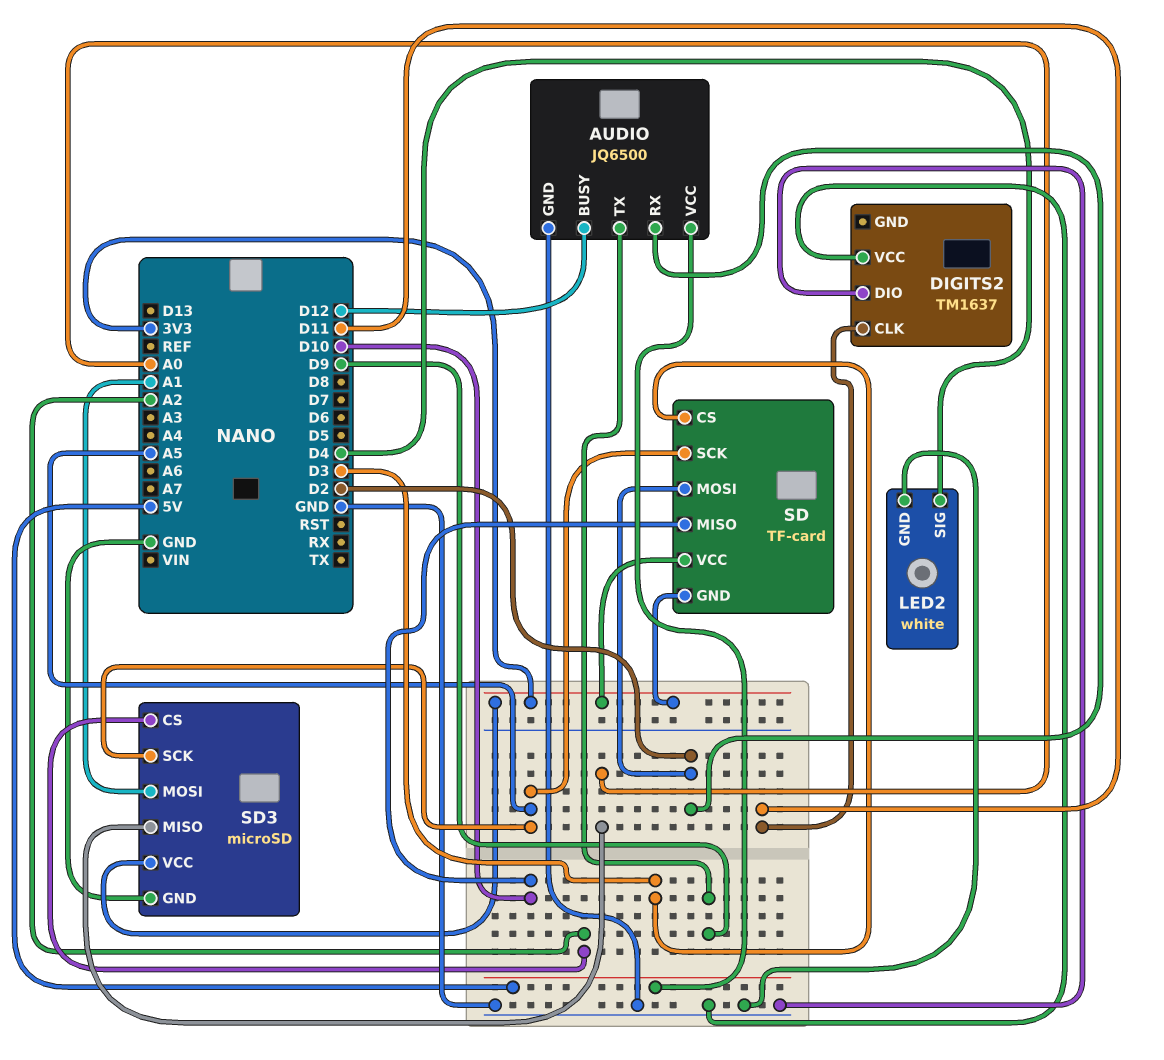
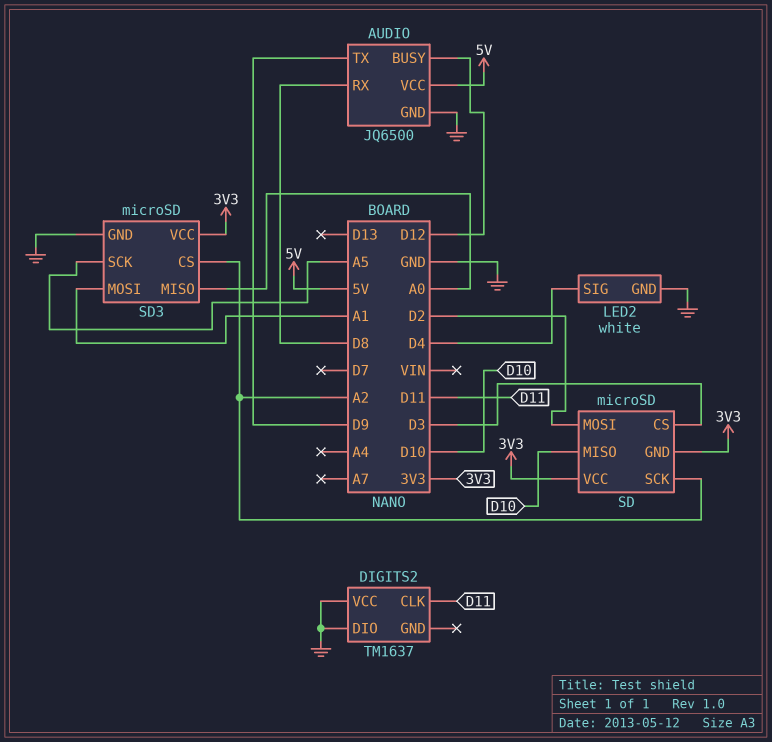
AUDIO pin RX: D2 -> D8
SD: TF-card -> microSD
SD pin SCK: A5 -> A2

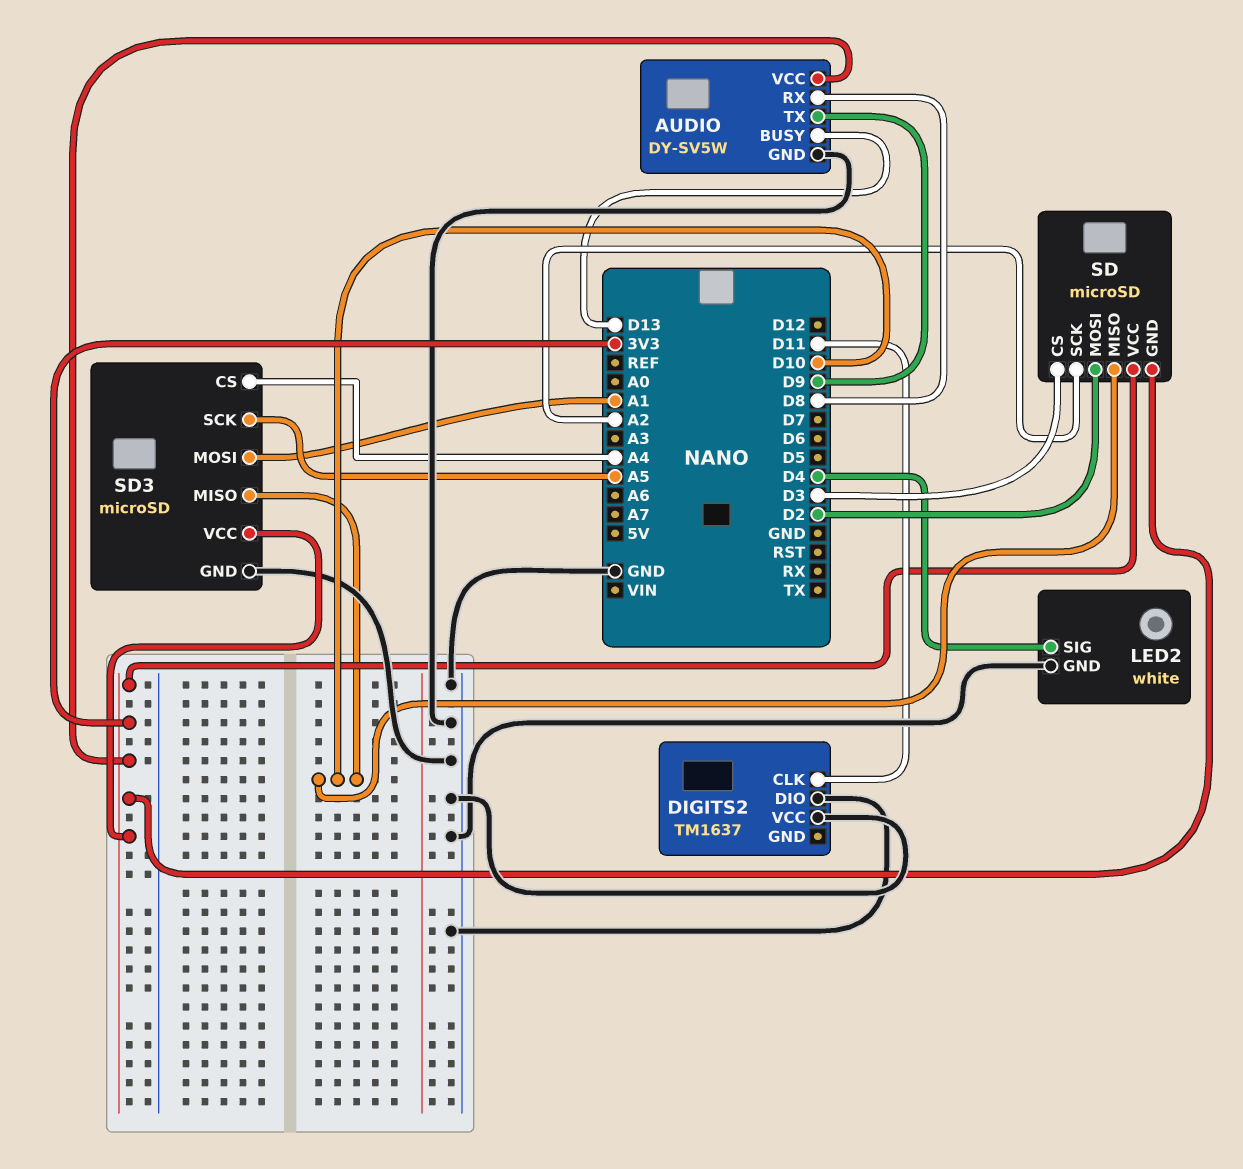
AUDIO: JQ6500 -> DY-SV5W
AUDIO pin BUSY: D12 -> D13
AUDIO pin VCC: 5V -> 3V3
SD3 pin CS: A2 -> A4
SD3 pin MISO: A0 -> D10

